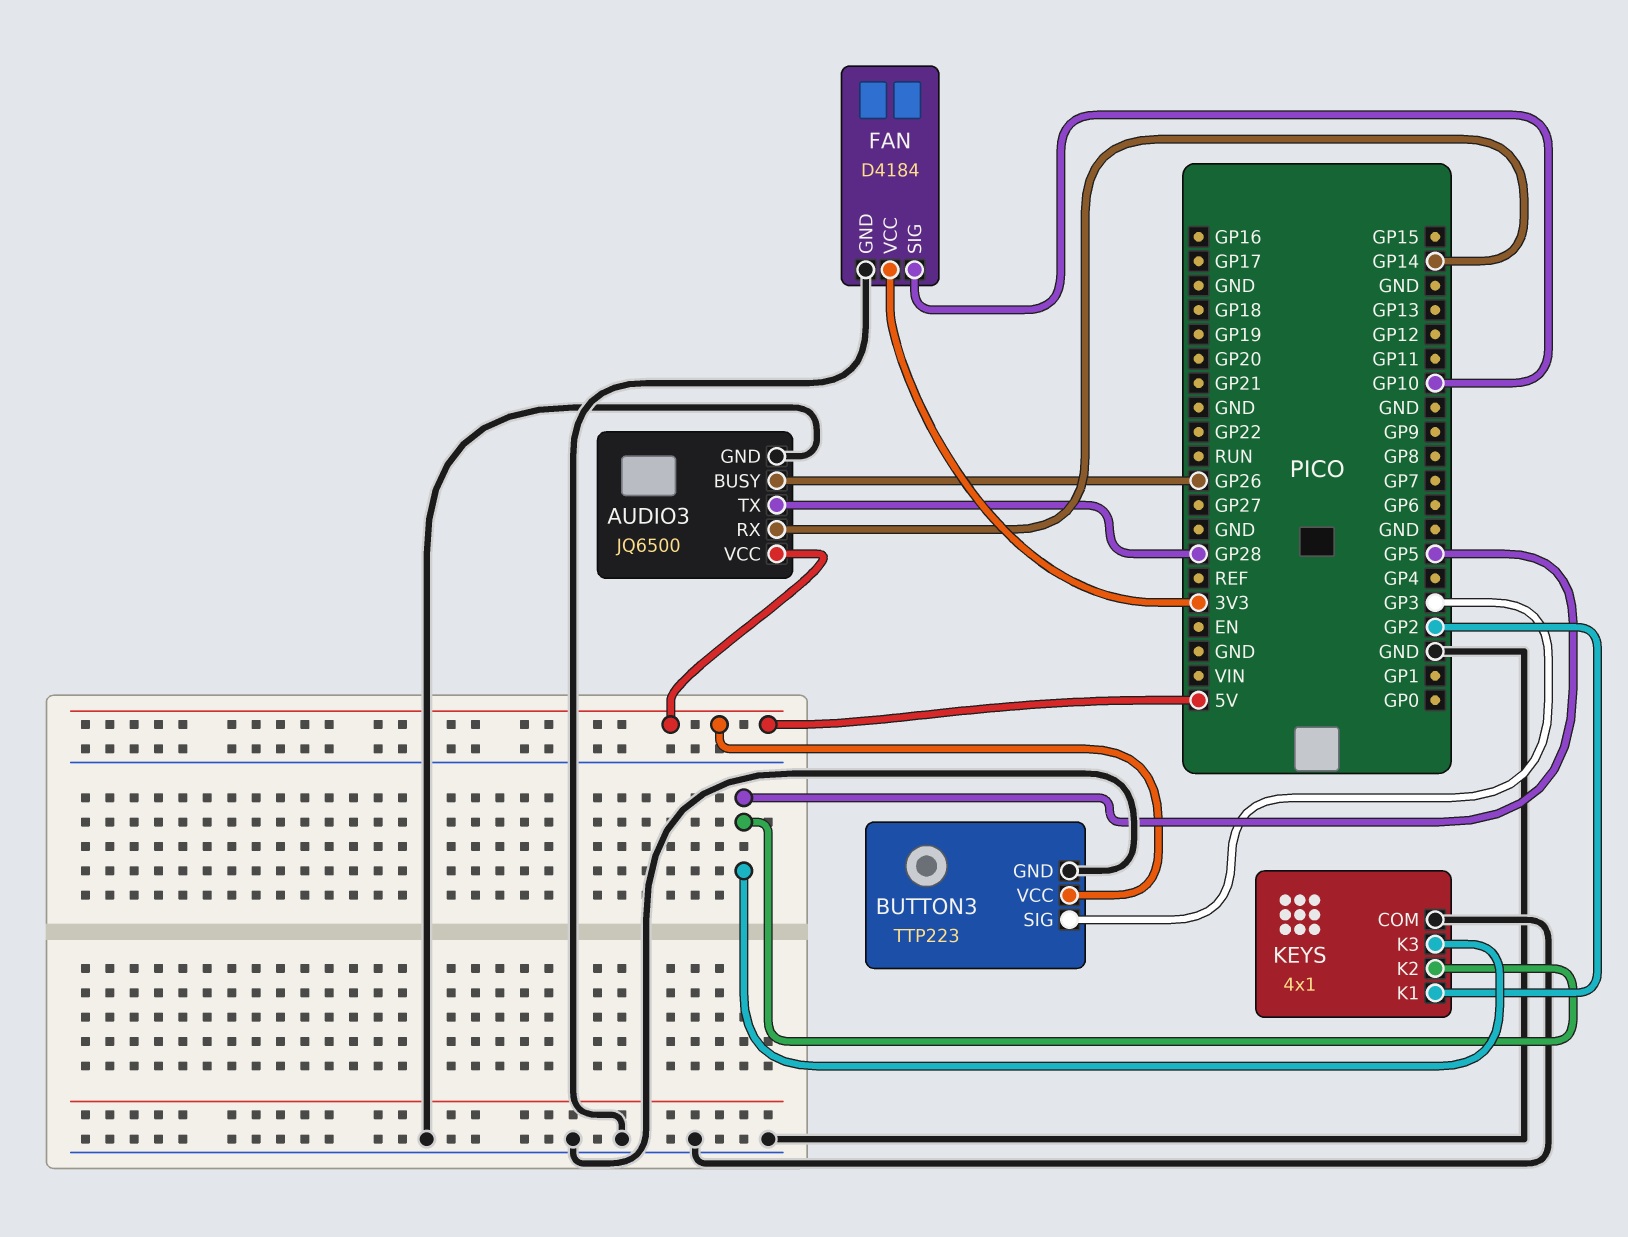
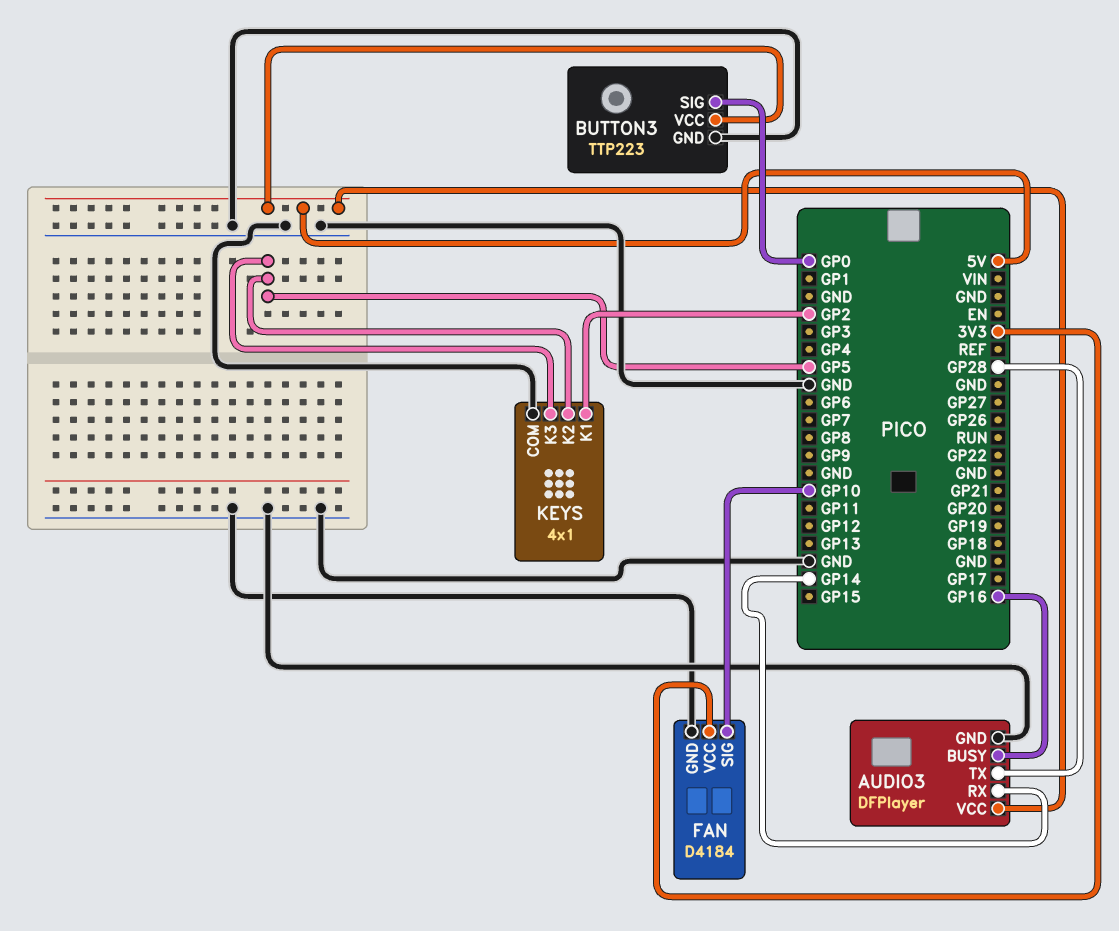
AUDIO3: JQ6500 -> DFPlayer
AUDIO3 pin BUSY: GP26 -> GP16
BUTTON3 pin SIG: GP3 -> GP0

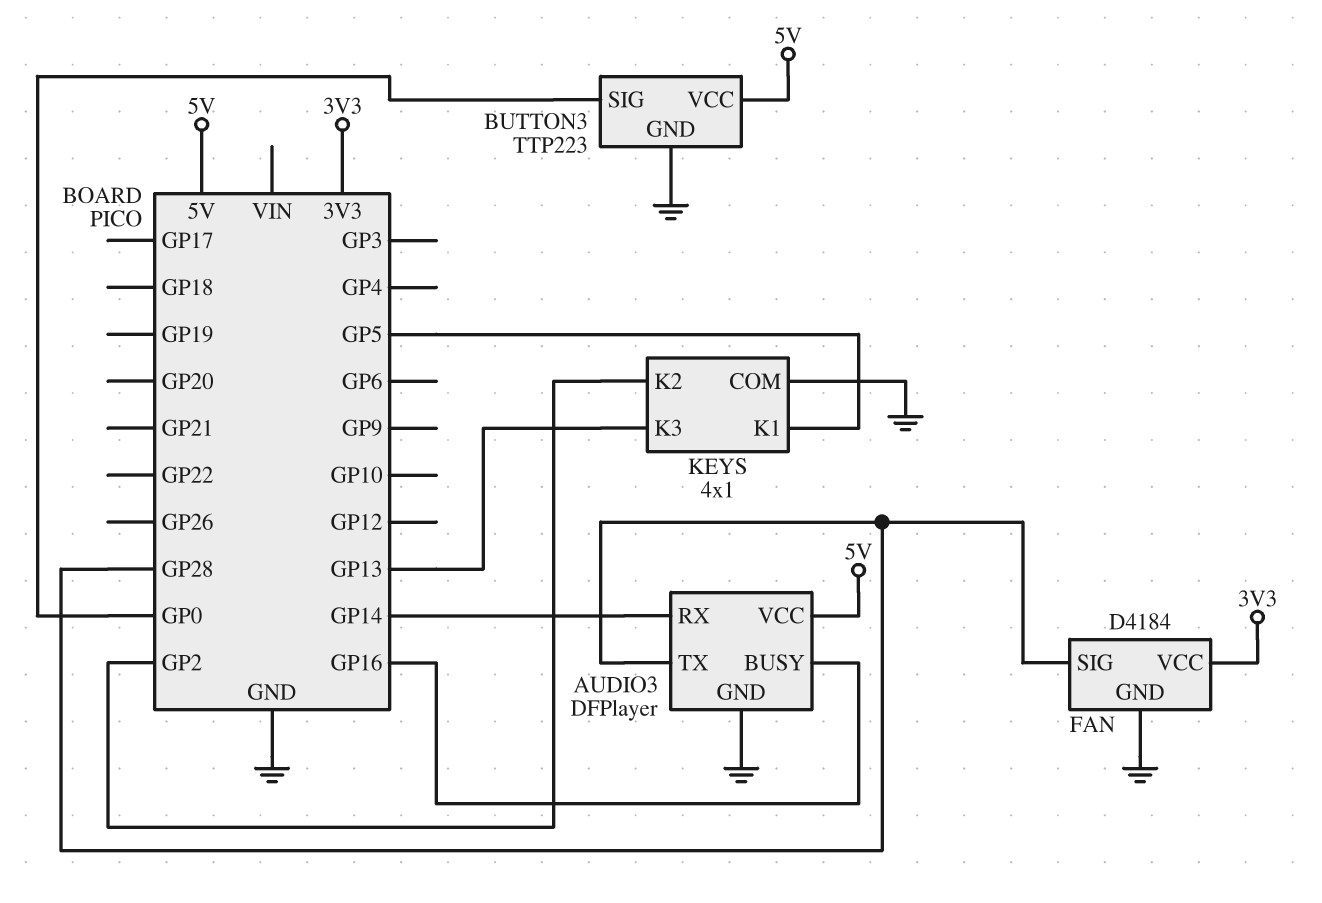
FAN pin SIG: GP10 -> GP28
KEYS pin K1: GP2 -> GP5
KEYS pin K2: GP5 -> GP2
KEYS pin K3: GP5 -> GP13

